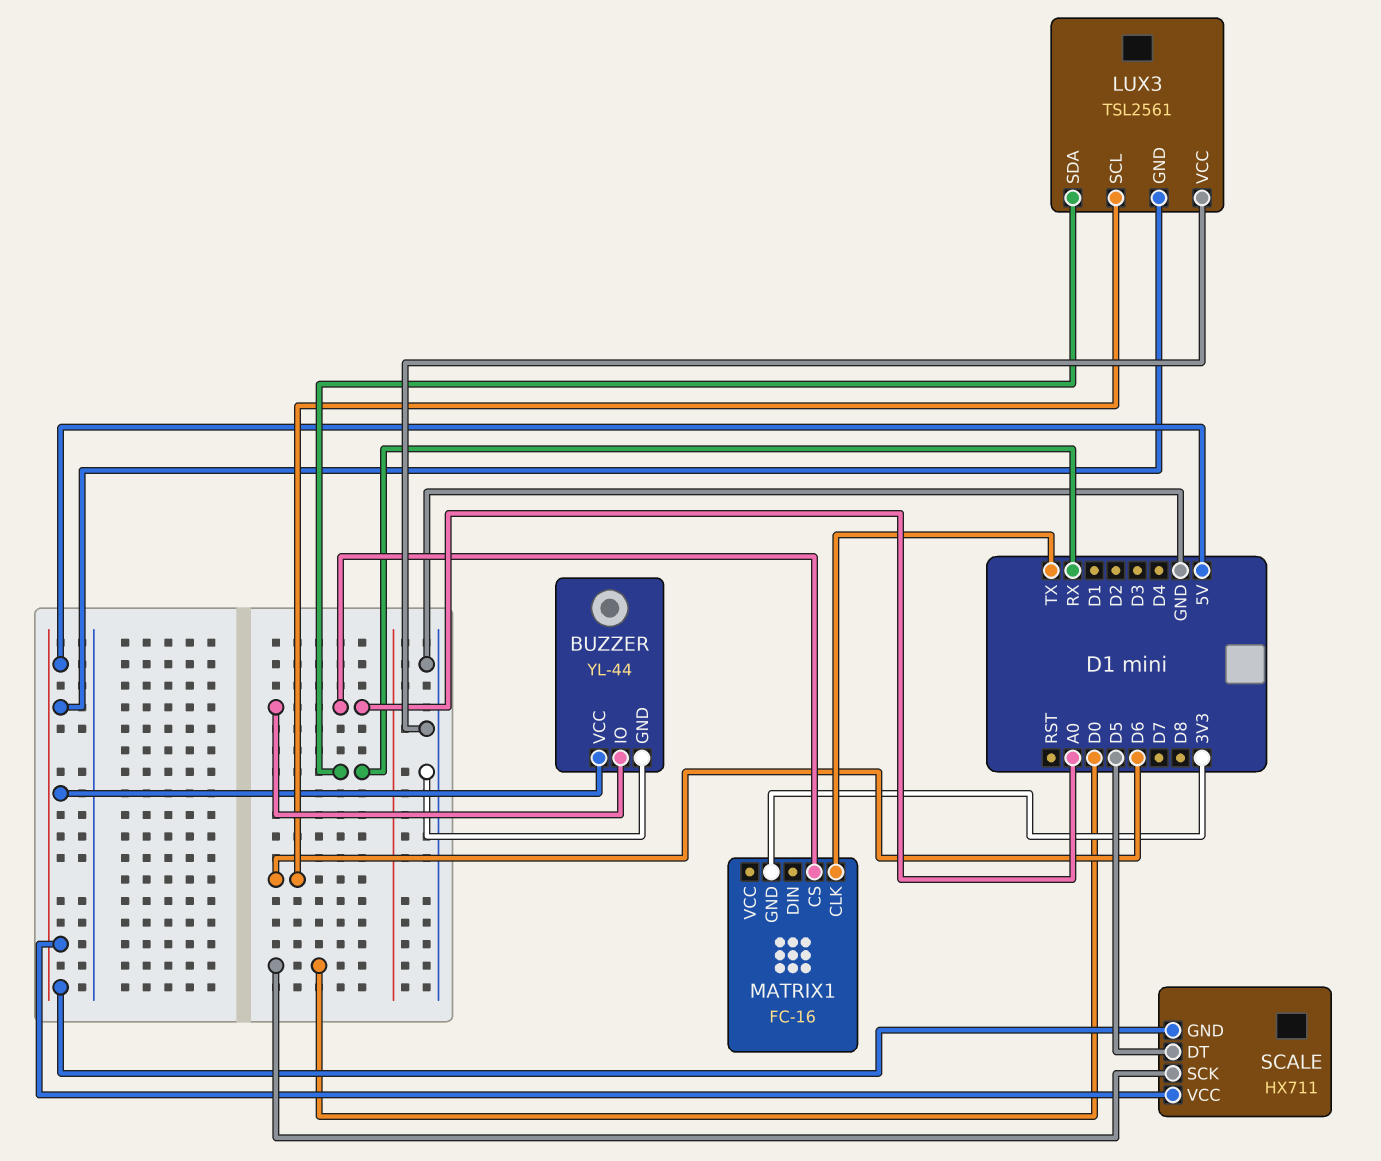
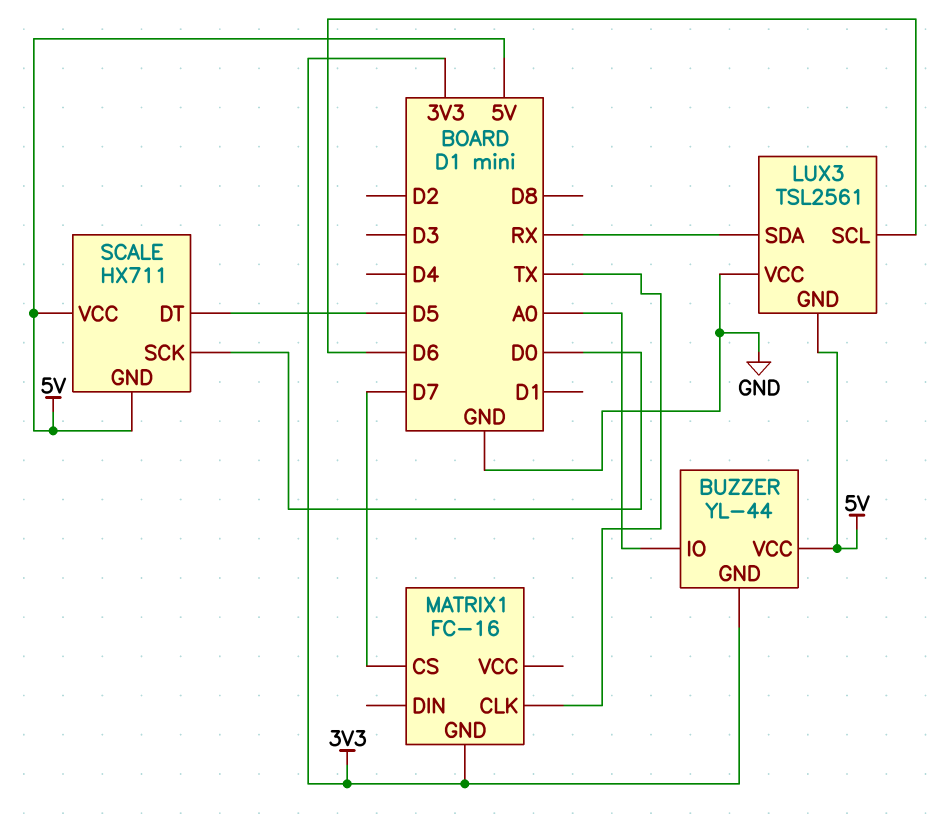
BUZZER pin GND: GND -> 3V3
MATRIX1 pin CS: A0 -> D7

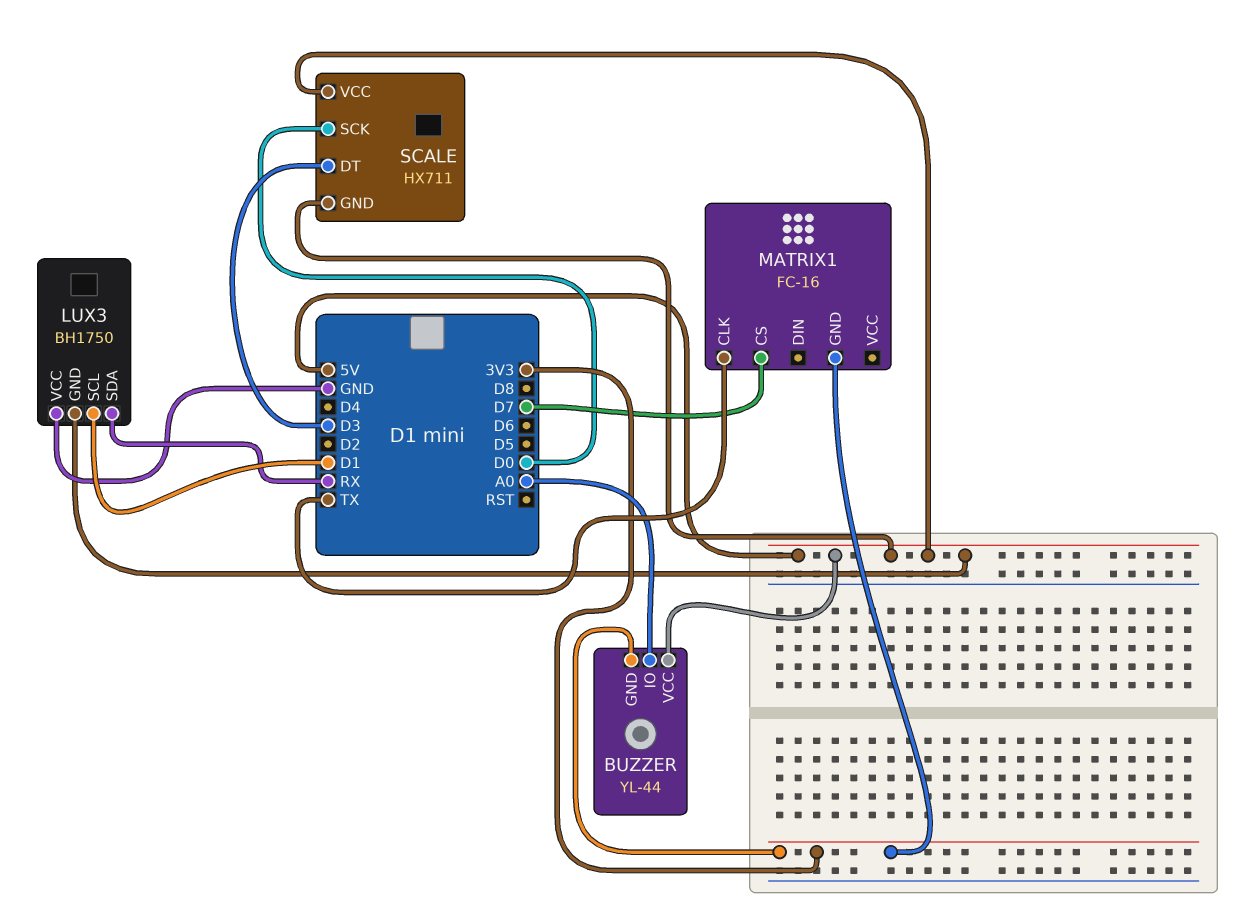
LUX3: TSL2561 -> BH1750
LUX3 pin SCL: D6 -> D1
SCALE pin DT: D5 -> D3

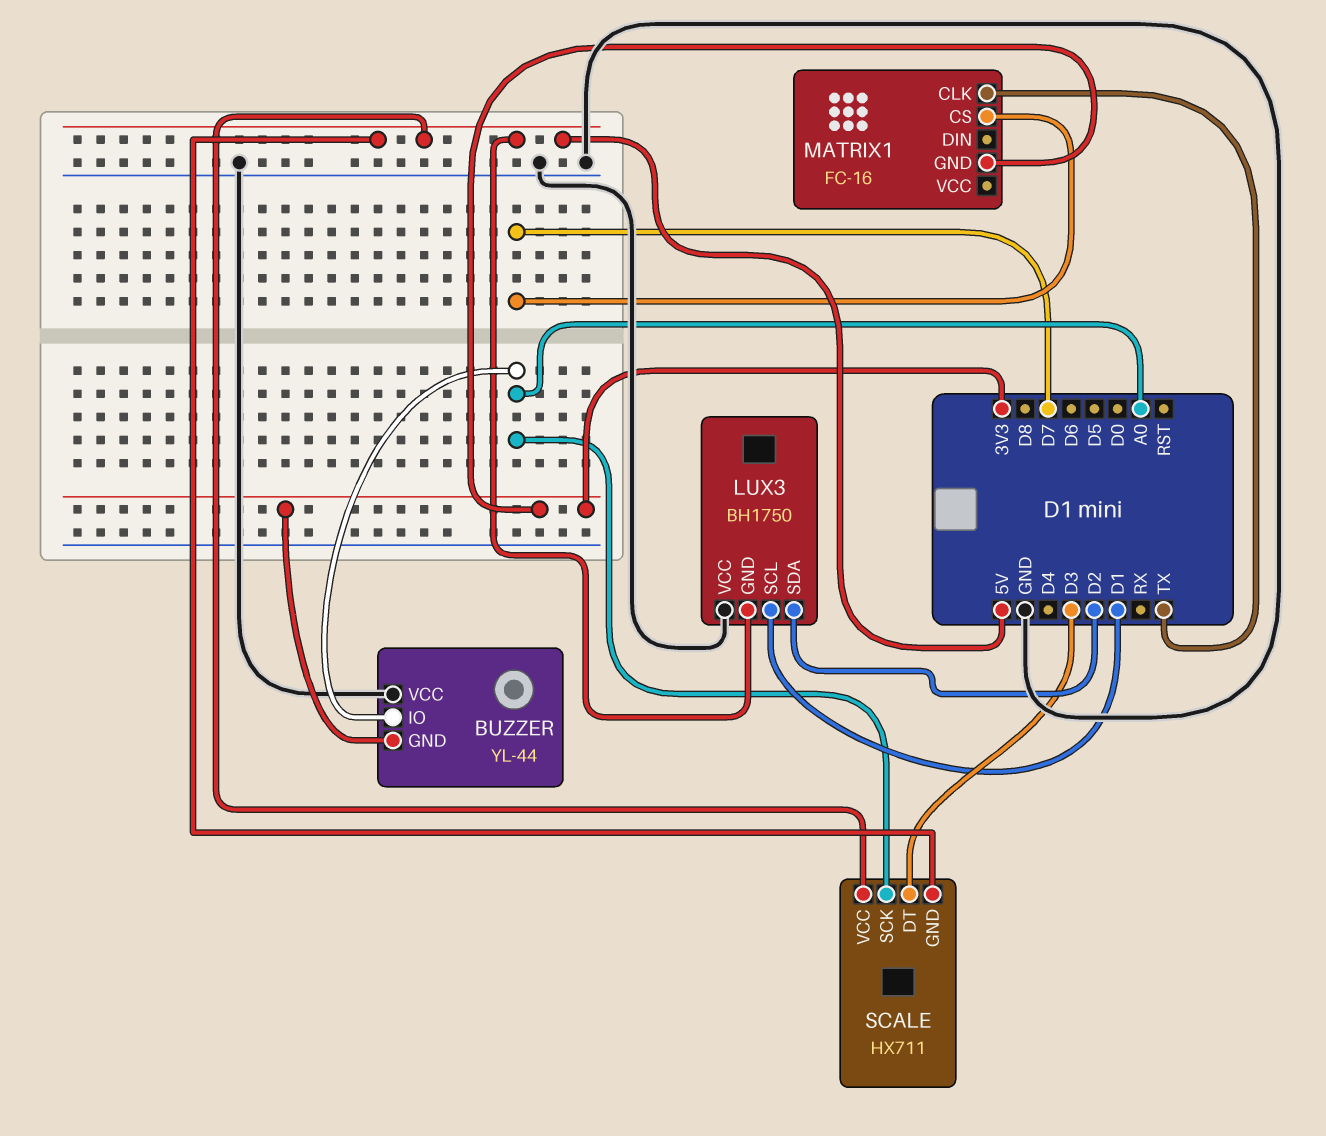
BUZZER pin VCC: 5V -> GND
LUX3 pin SDA: RX -> D2
SCALE pin SCK: D0 -> A0

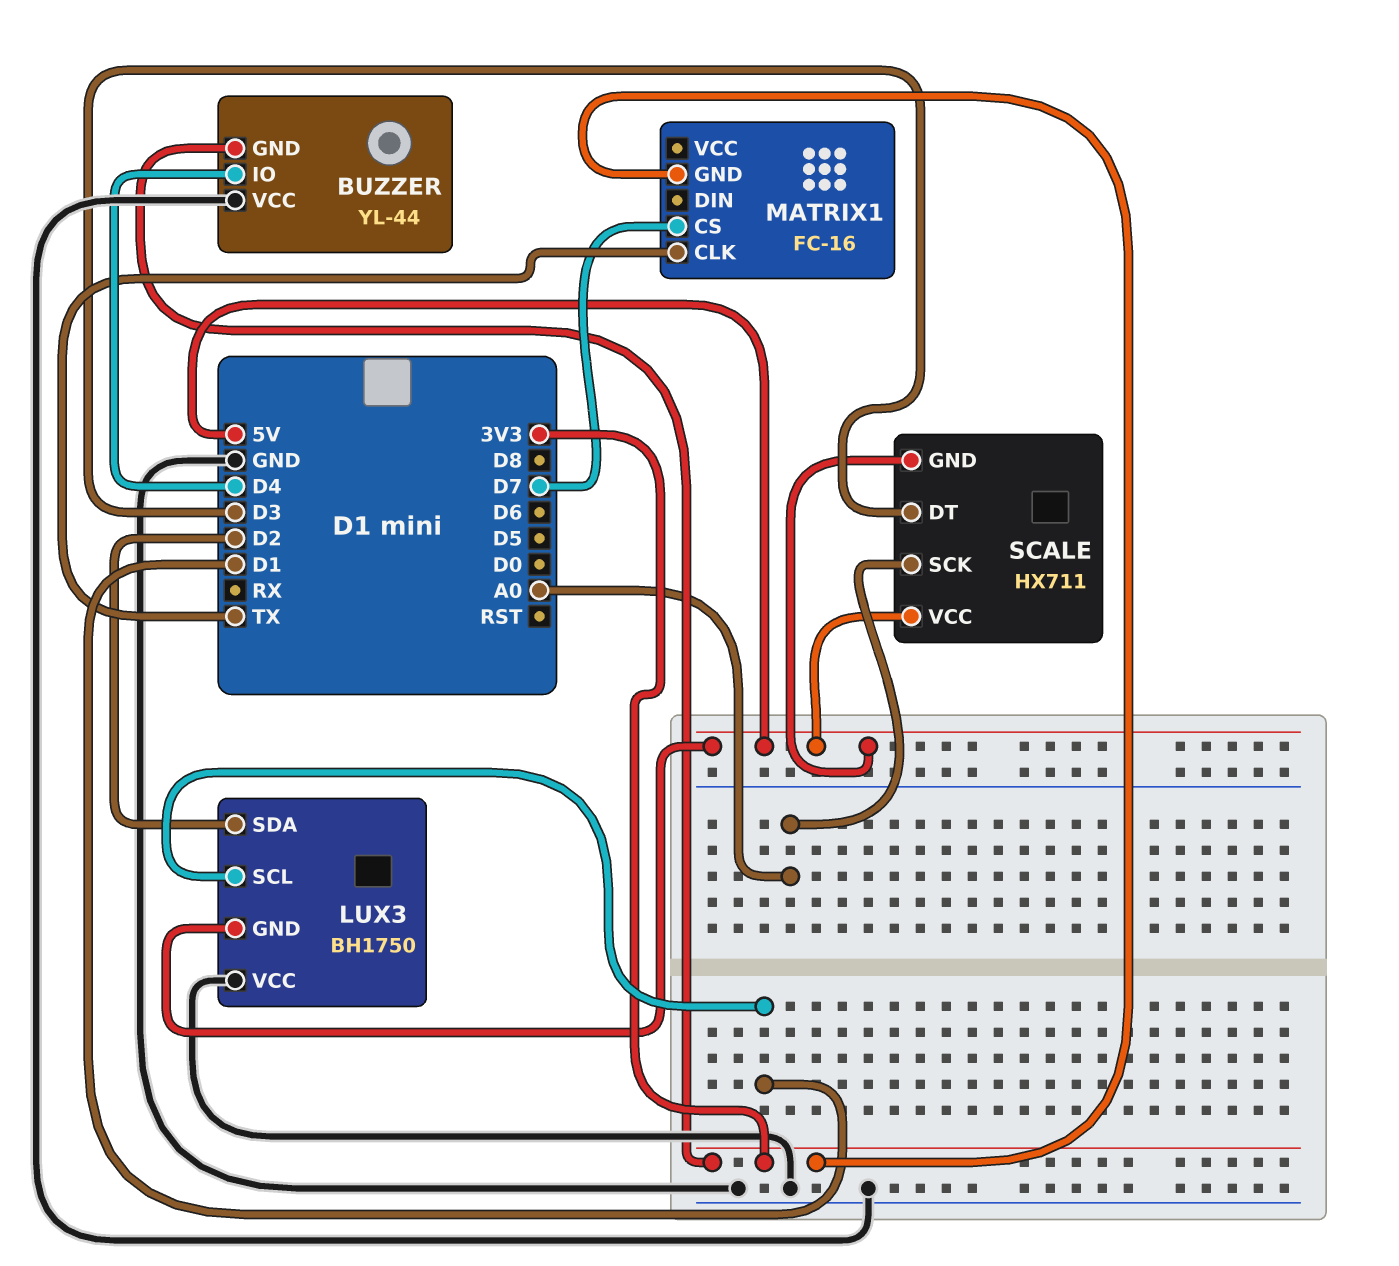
BUZZER pin IO: A0 -> D4

